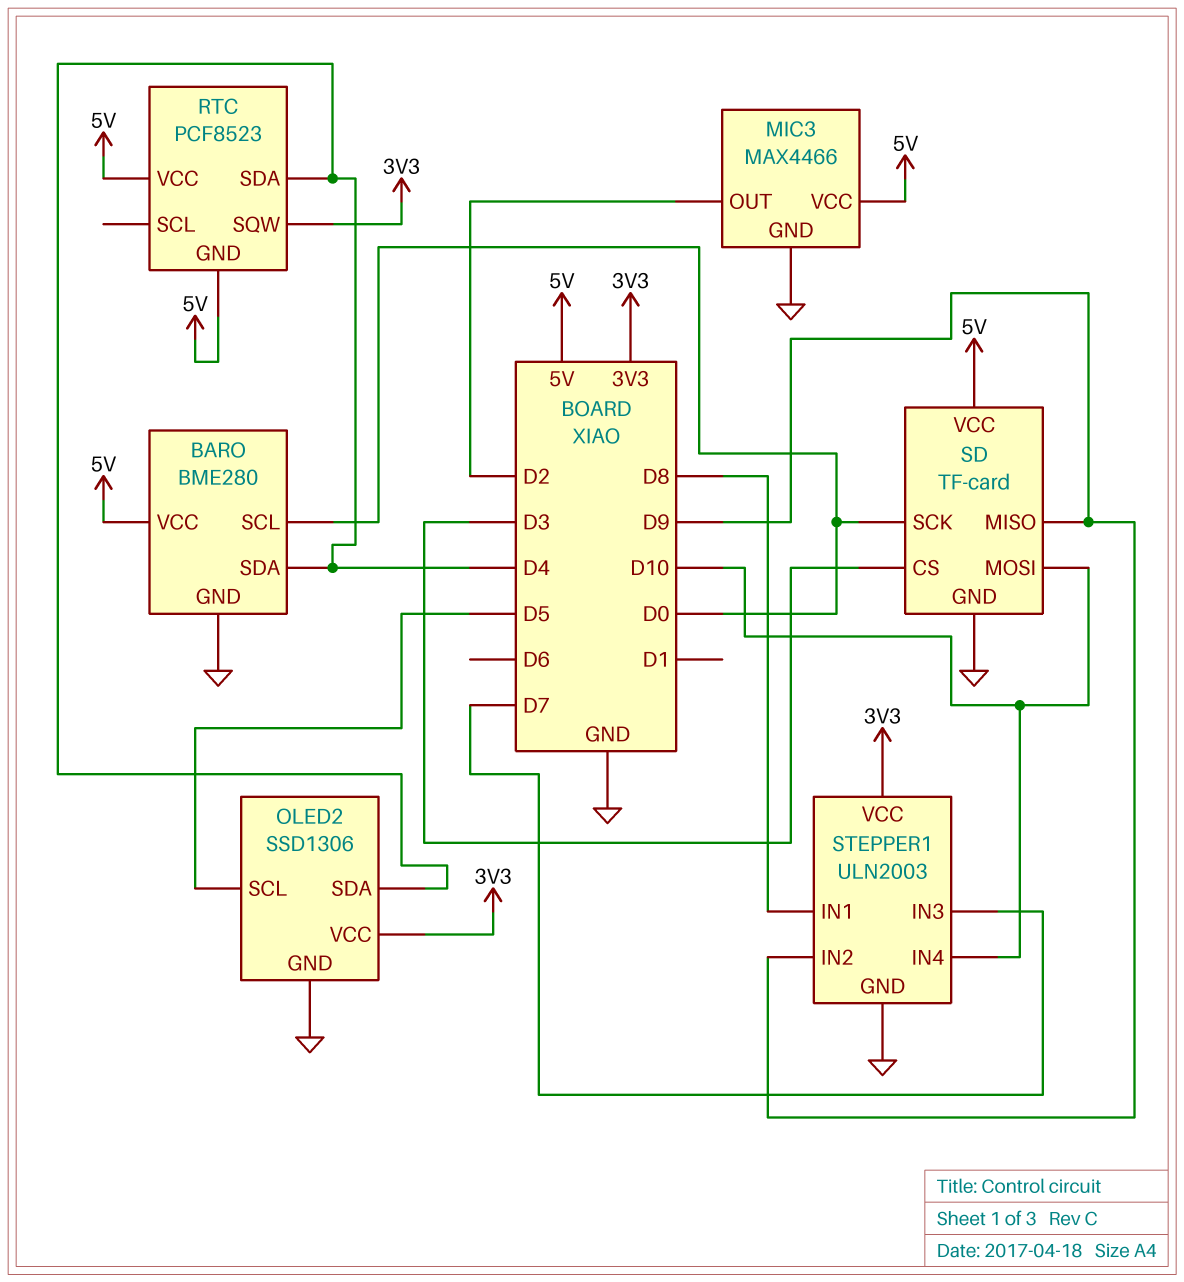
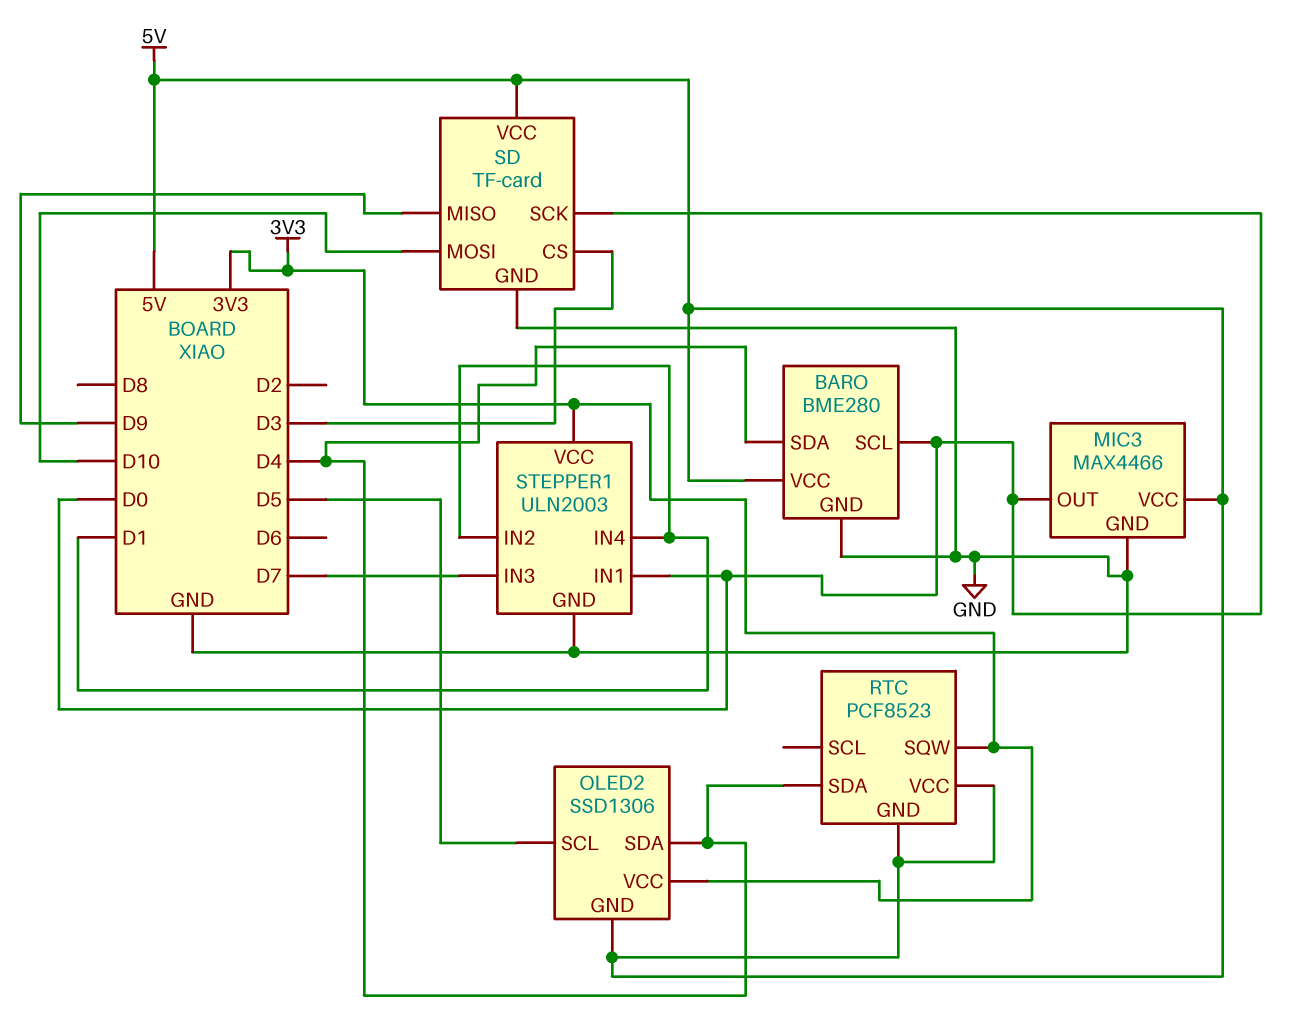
MIC3 pin OUT: D2 -> D0
OLED2 pin GND: GND -> 5V
STEPPER1 pin IN1: D8 -> D0
STEPPER1 pin IN2: D9 -> D1
STEPPER1 pin IN4: D10 -> D1

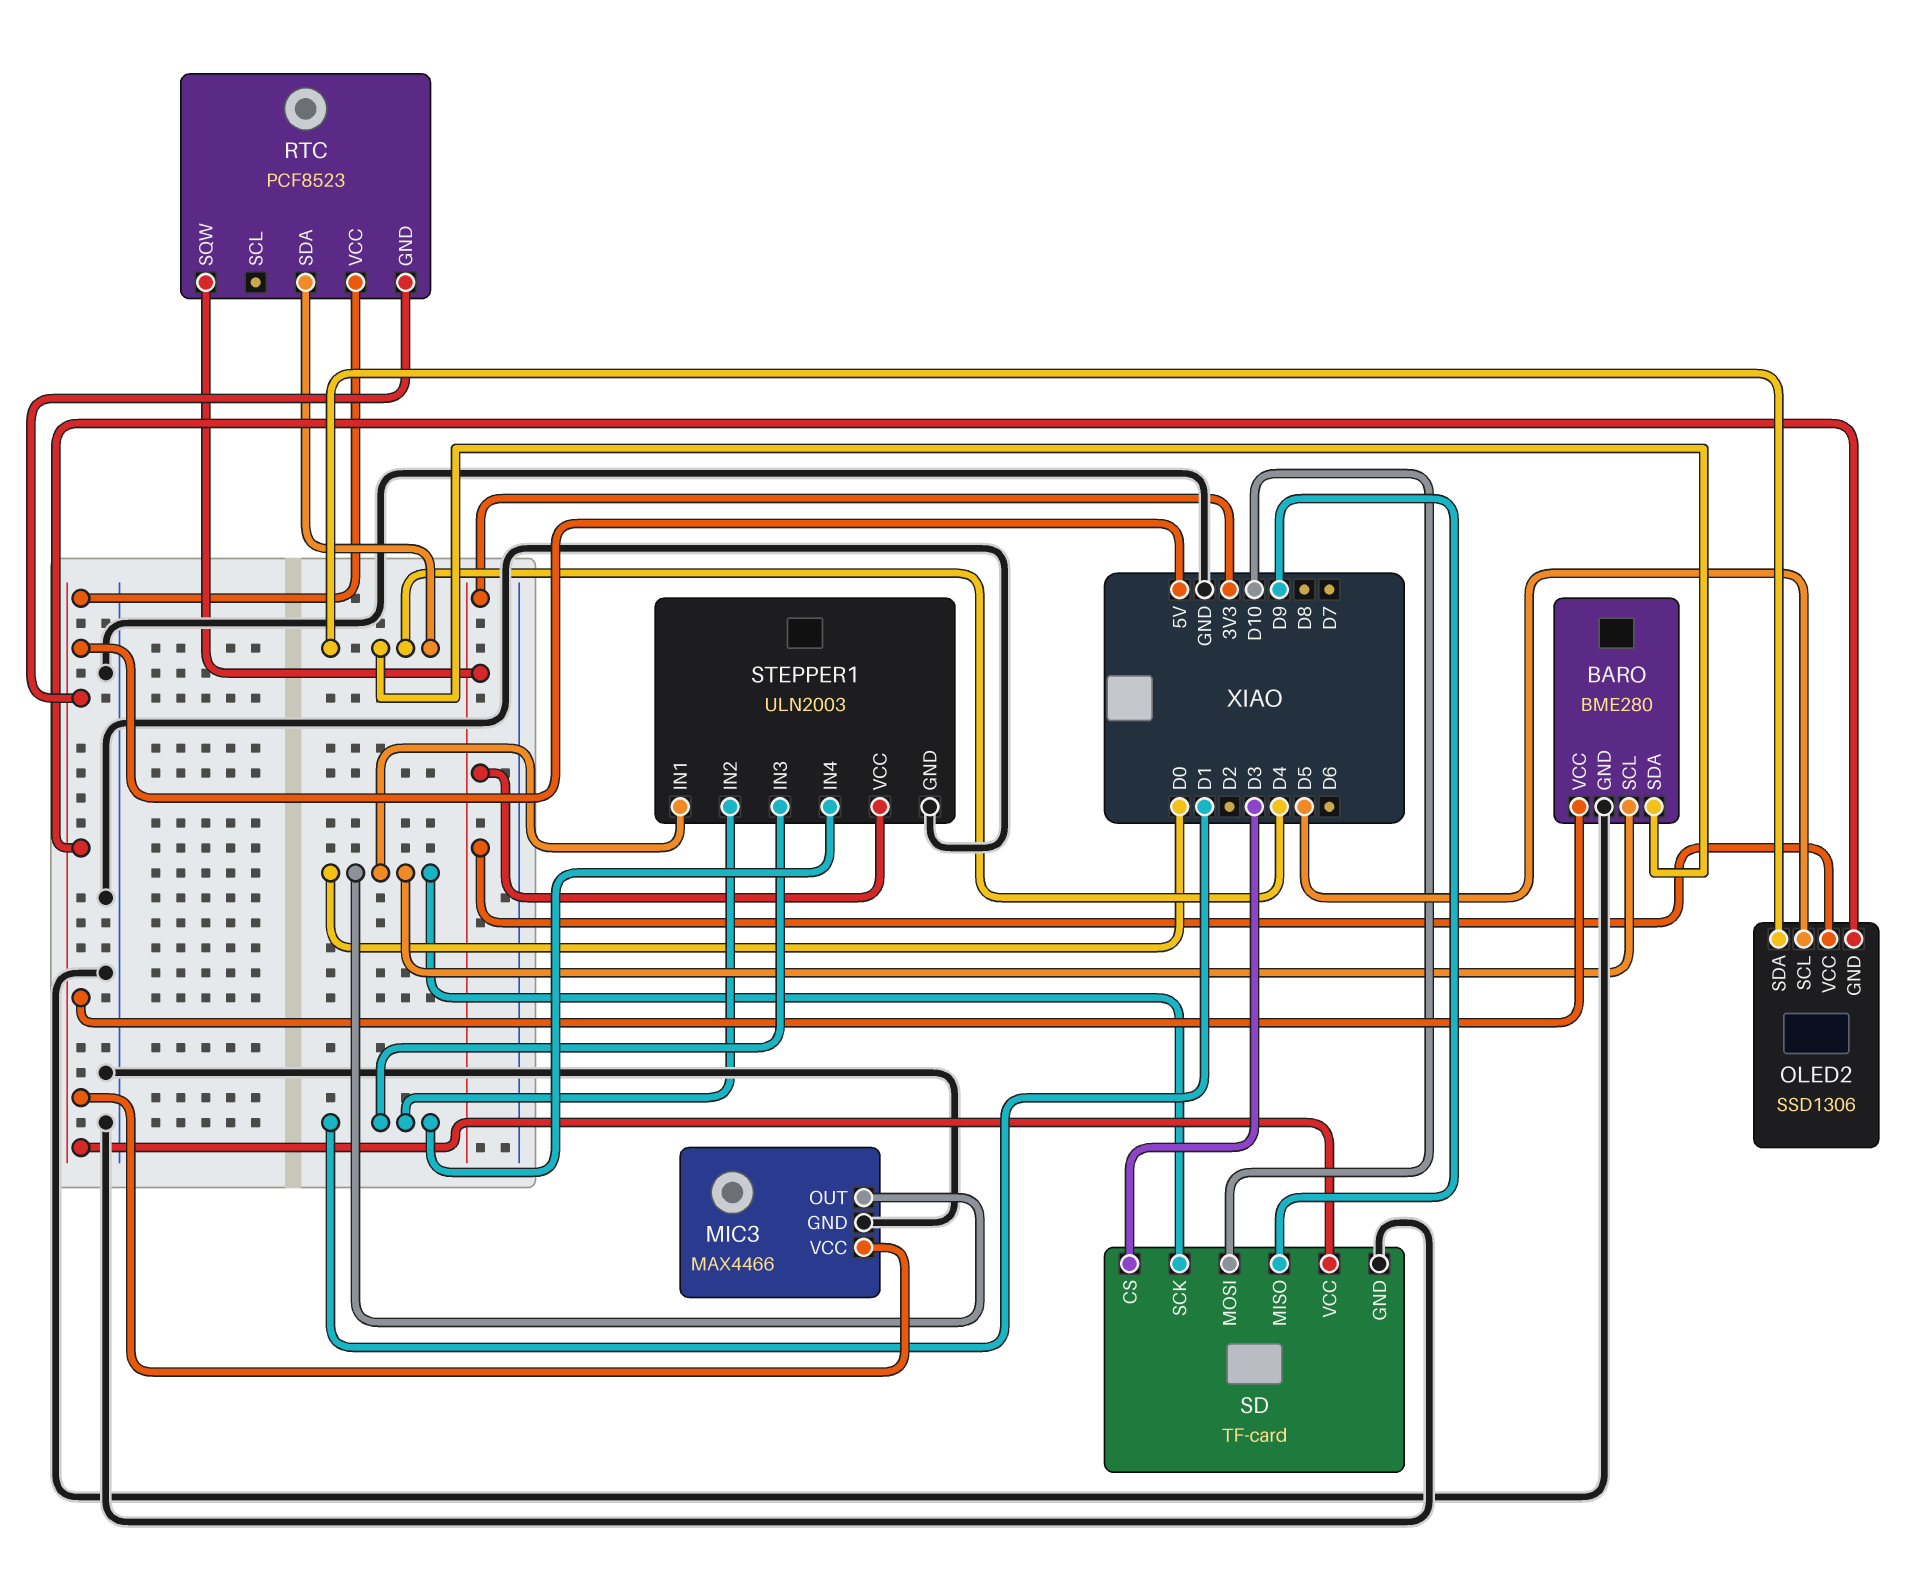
STEPPER1 pin IN3: D7 -> D1

